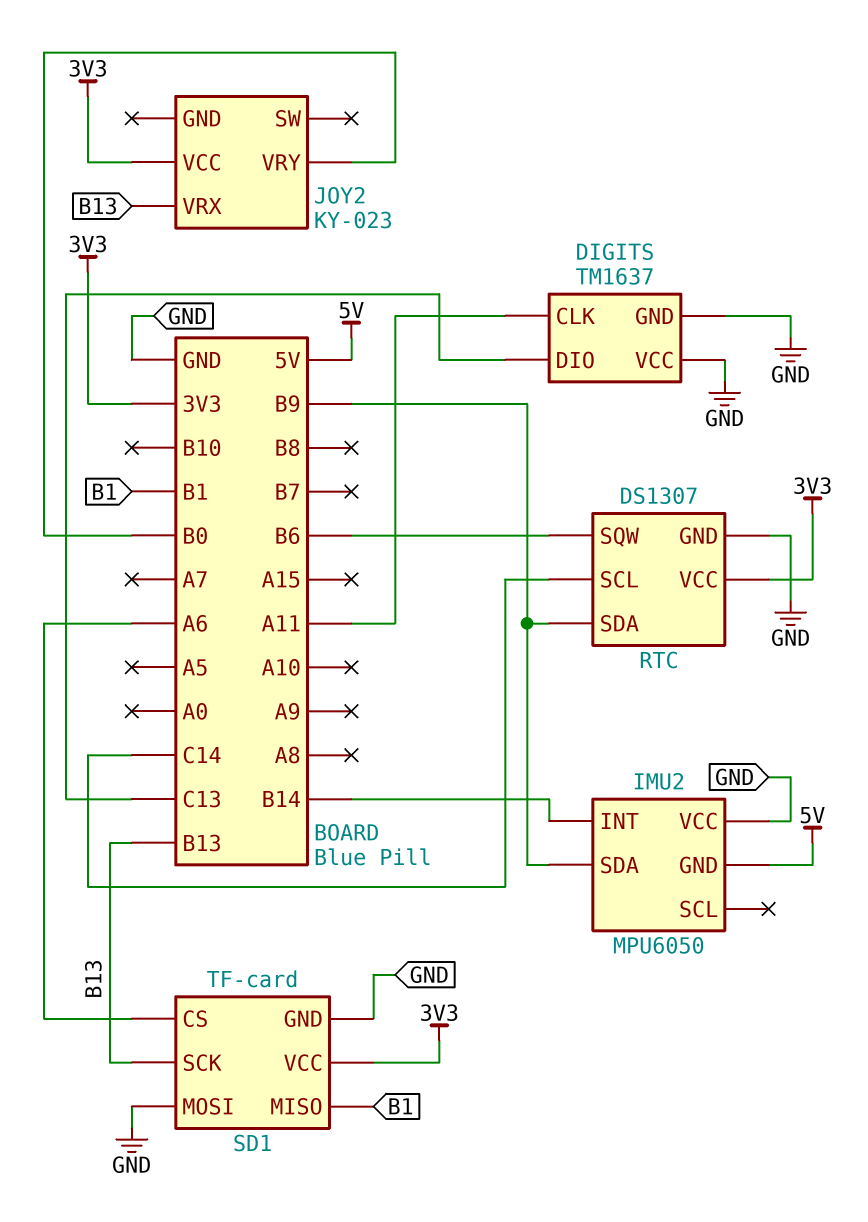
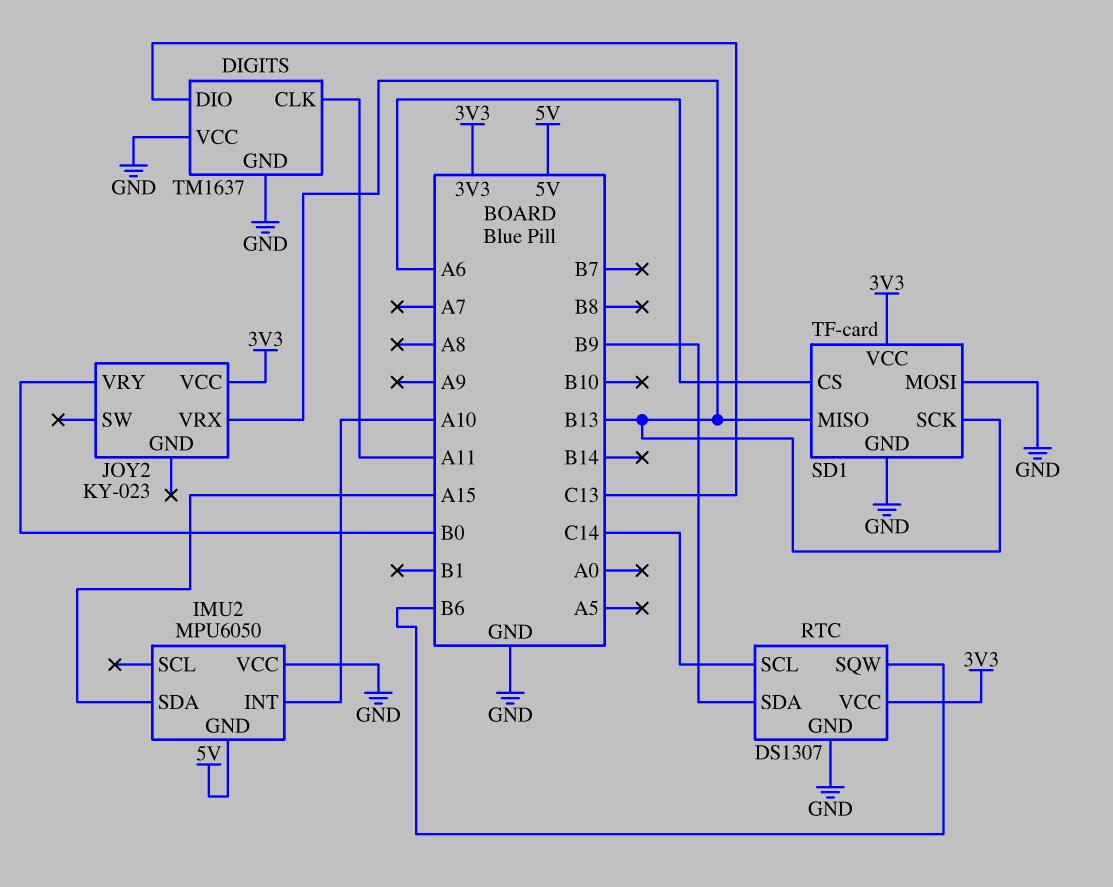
IMU2 pin INT: B14 -> A10
IMU2 pin SDA: B9 -> A15
SD1 pin MISO: B1 -> B13

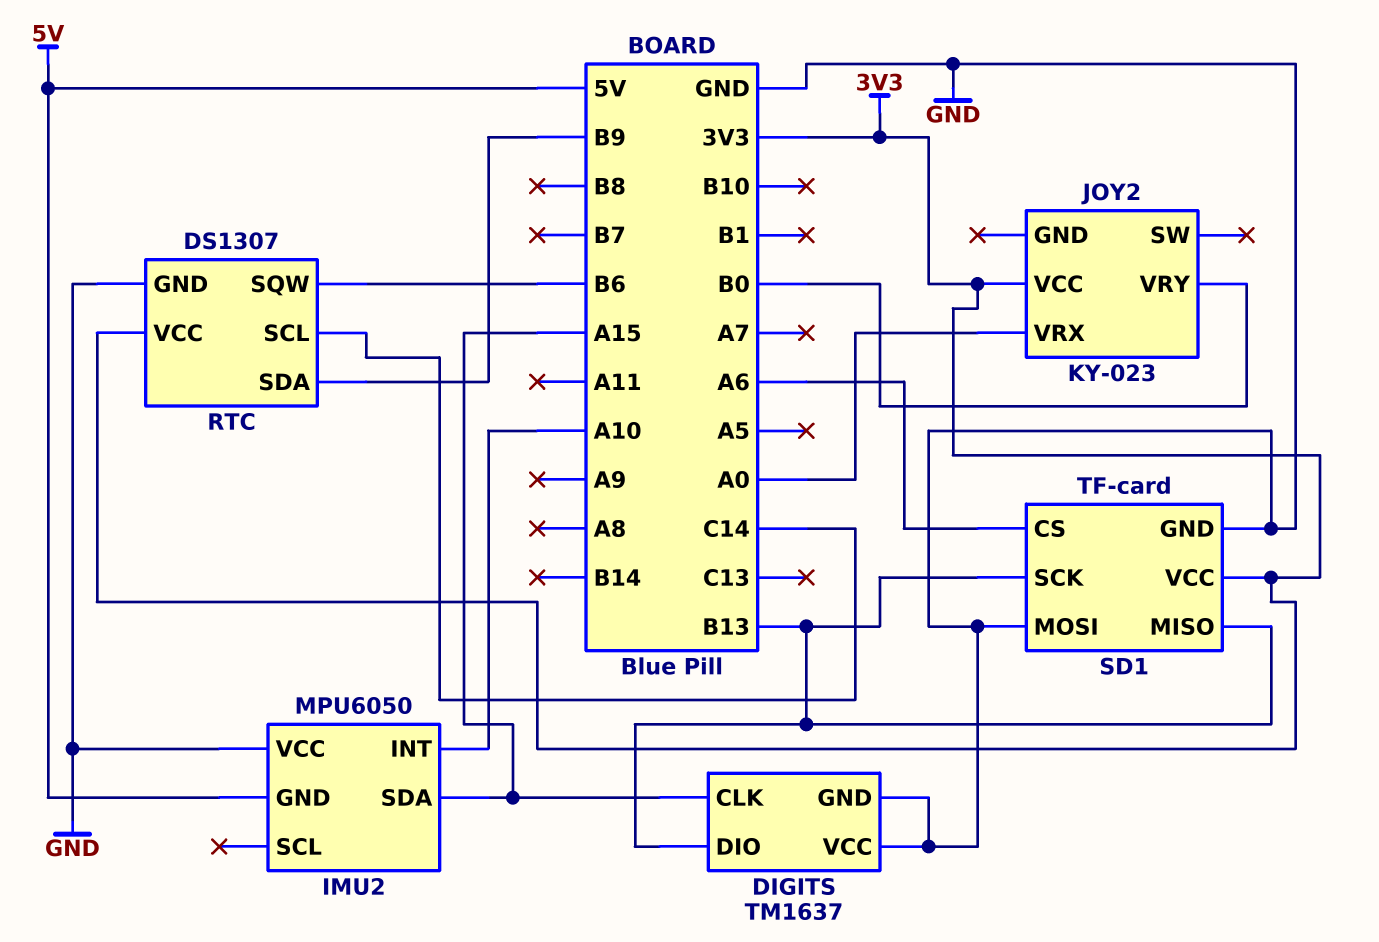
DIGITS pin CLK: A11 -> A15
DIGITS pin DIO: C13 -> B13
JOY2 pin VRX: B13 -> A0

